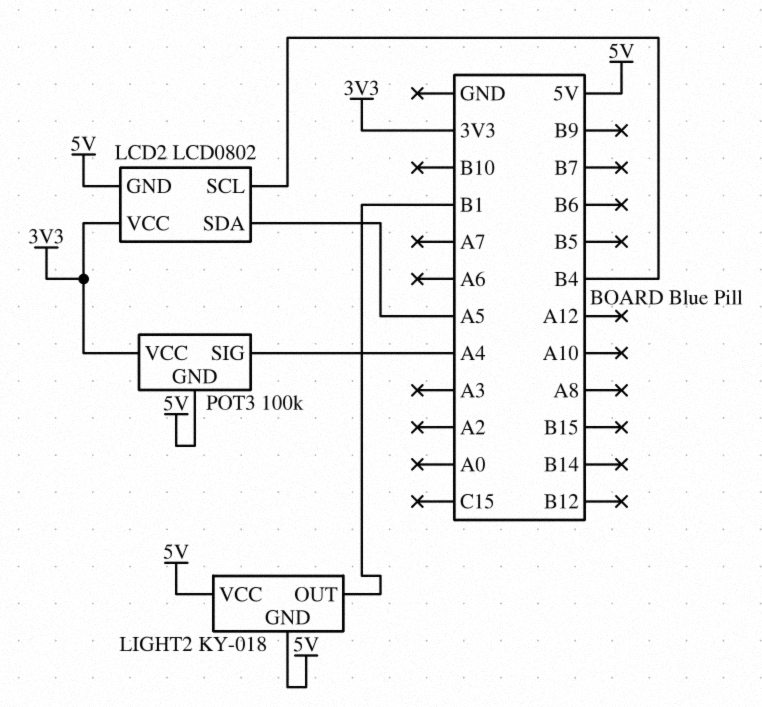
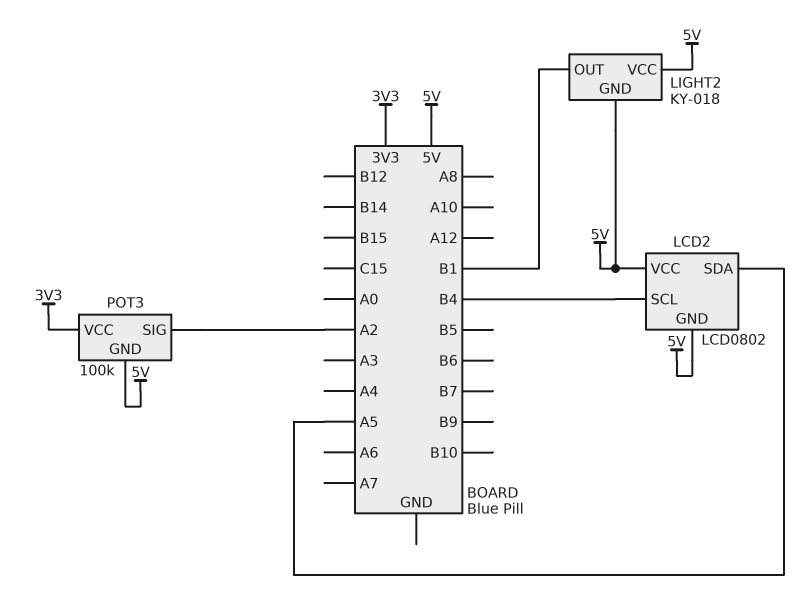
LCD2 pin VCC: 3V3 -> 5V
POT3 pin SIG: A4 -> A2

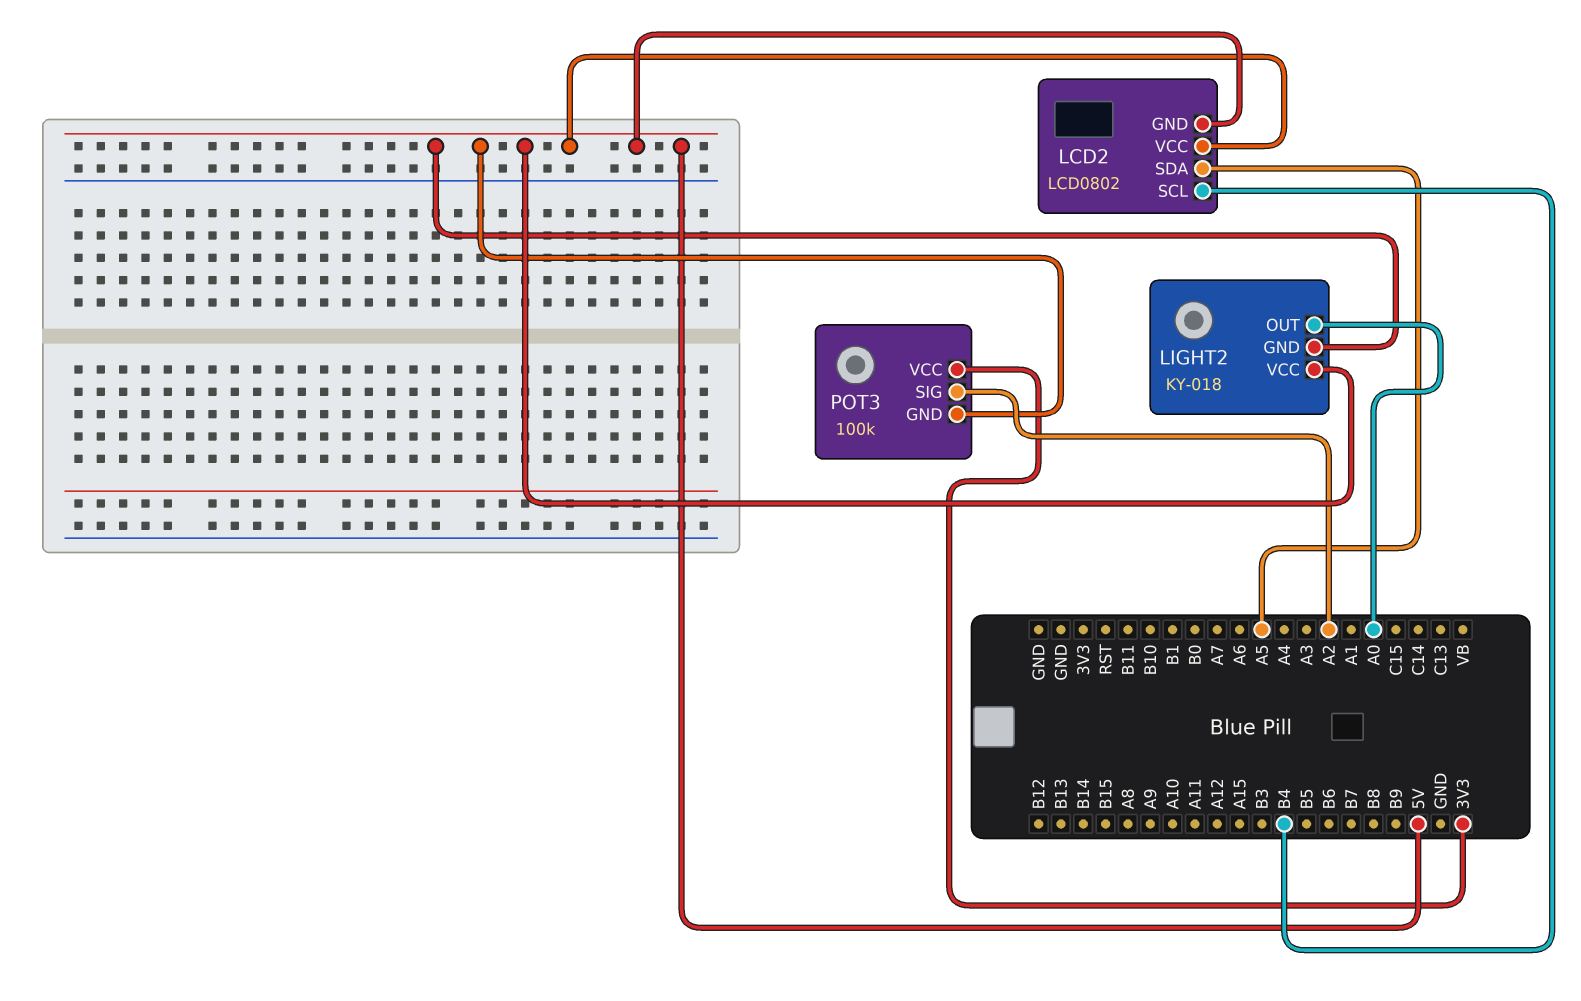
LIGHT2 pin OUT: B1 -> A0

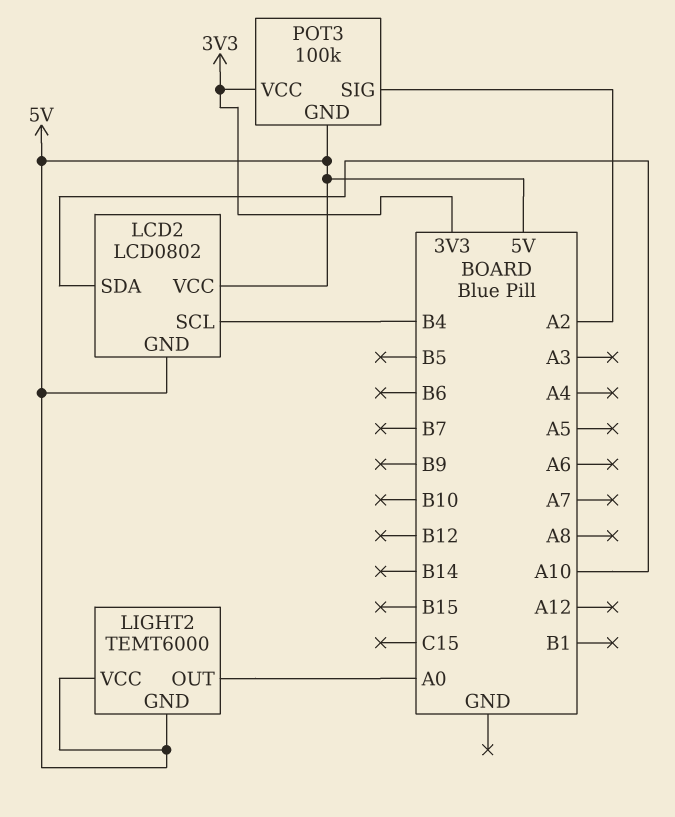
LCD2 pin SDA: A5 -> A10
LIGHT2: KY-018 -> TEMT6000

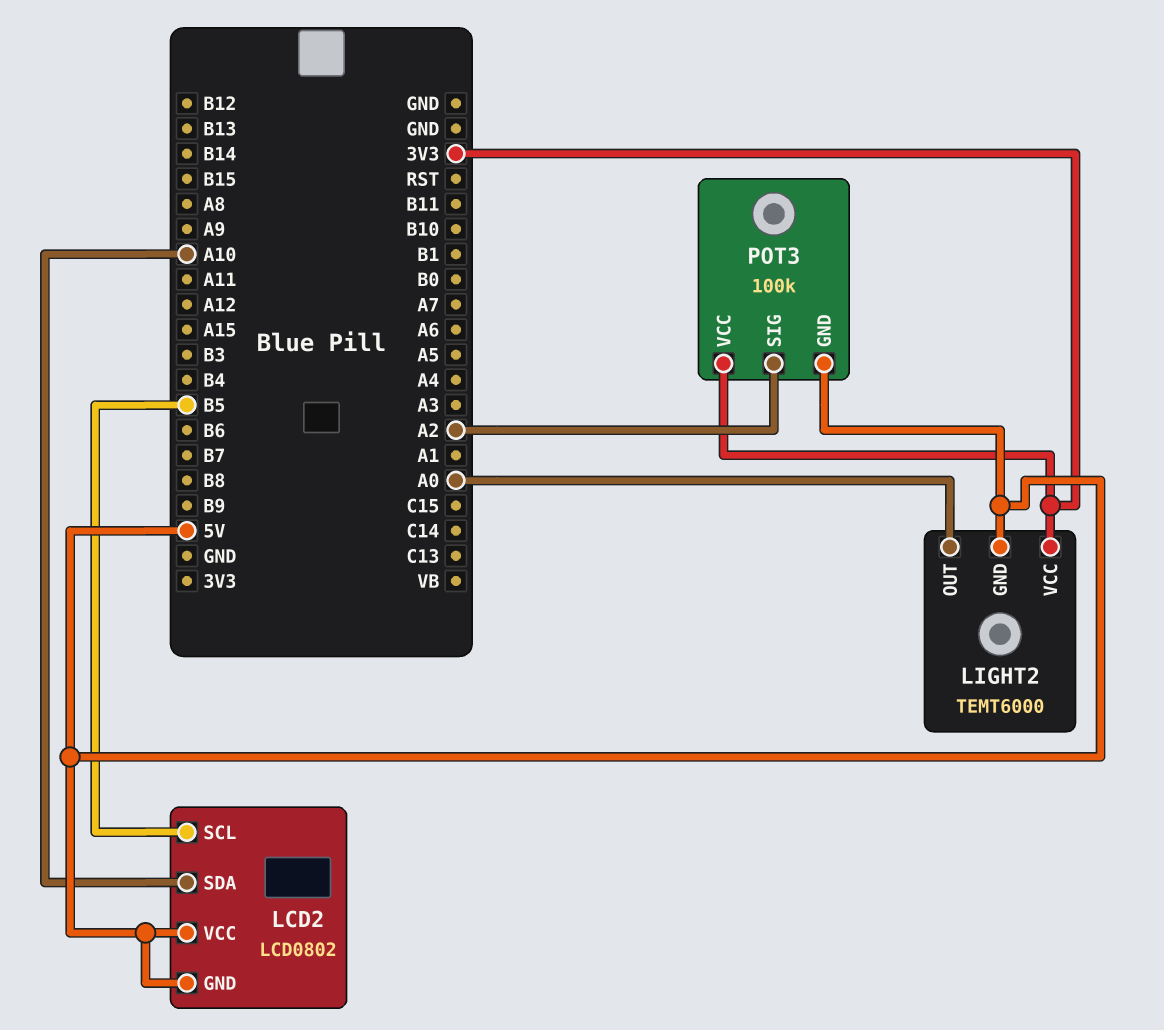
LCD2 pin SCL: B4 -> B5
LIGHT2 pin VCC: 5V -> 3V3

